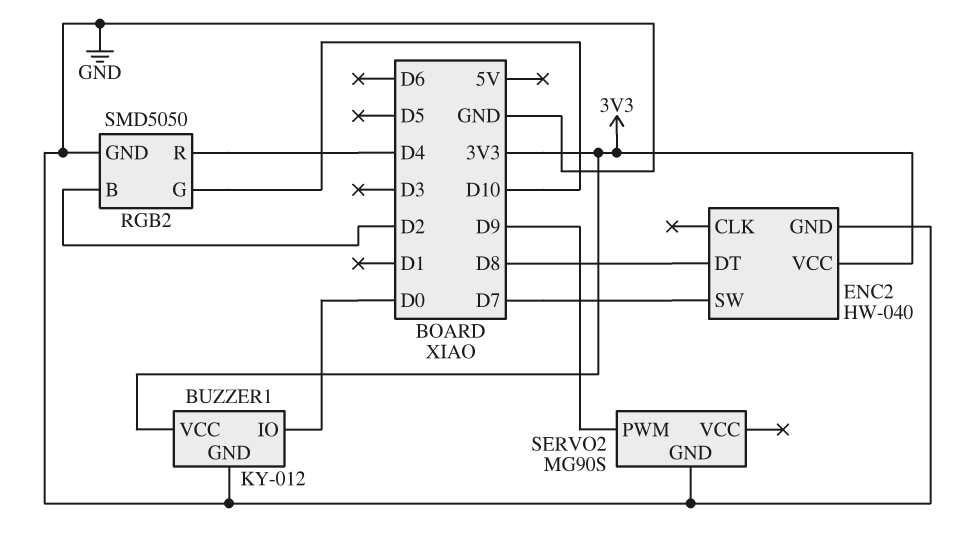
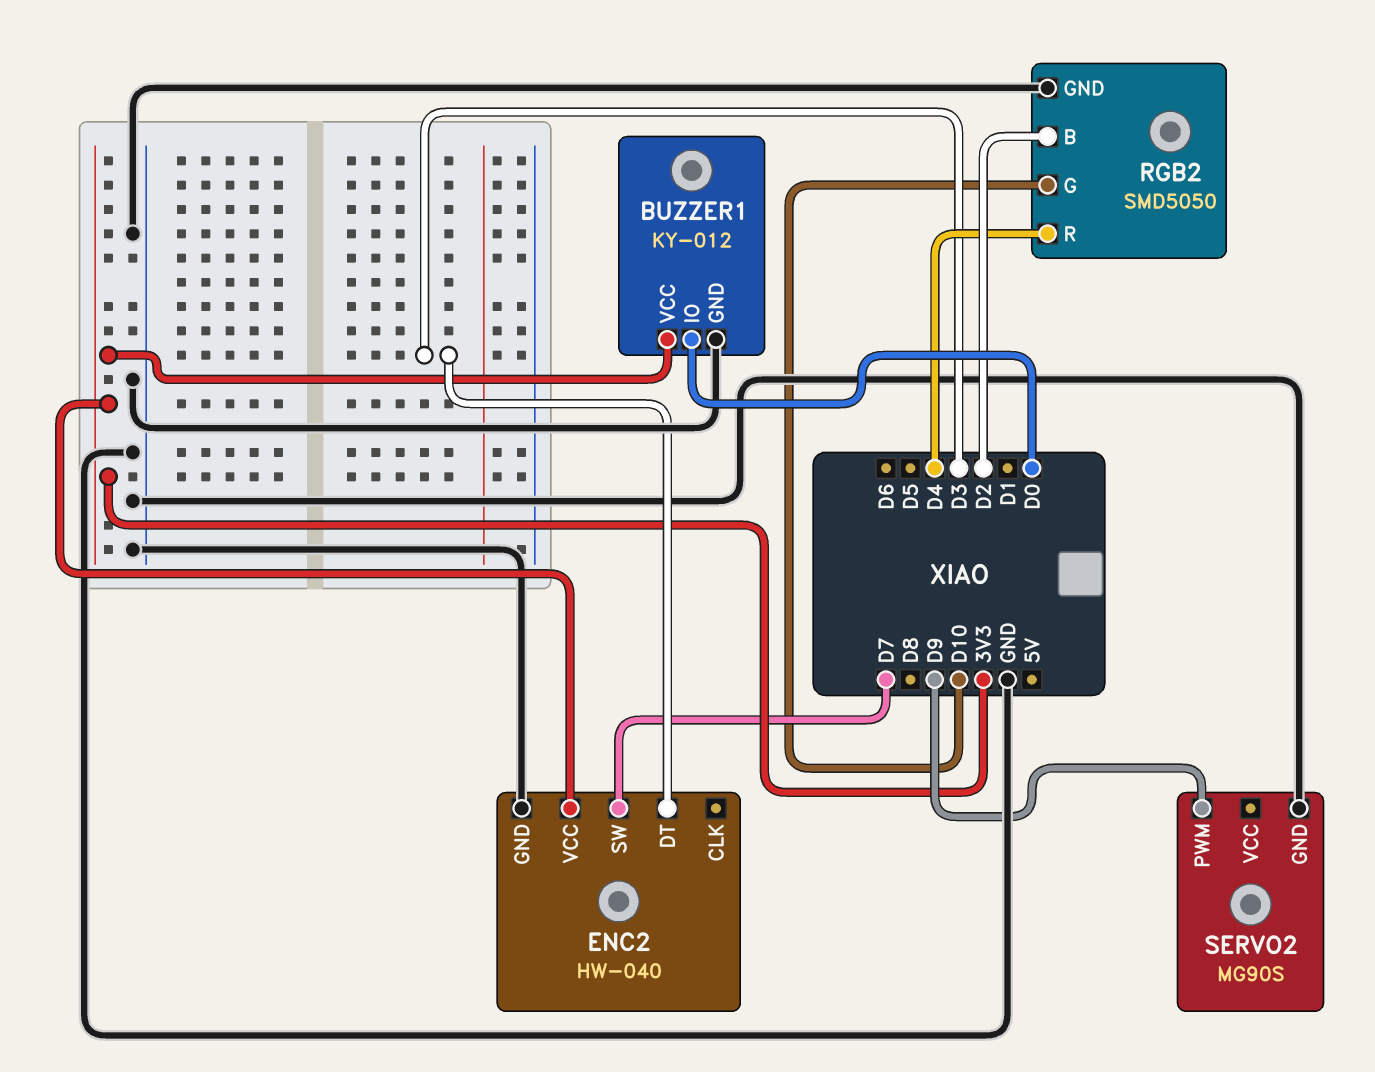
ENC2 pin DT: D8 -> D3

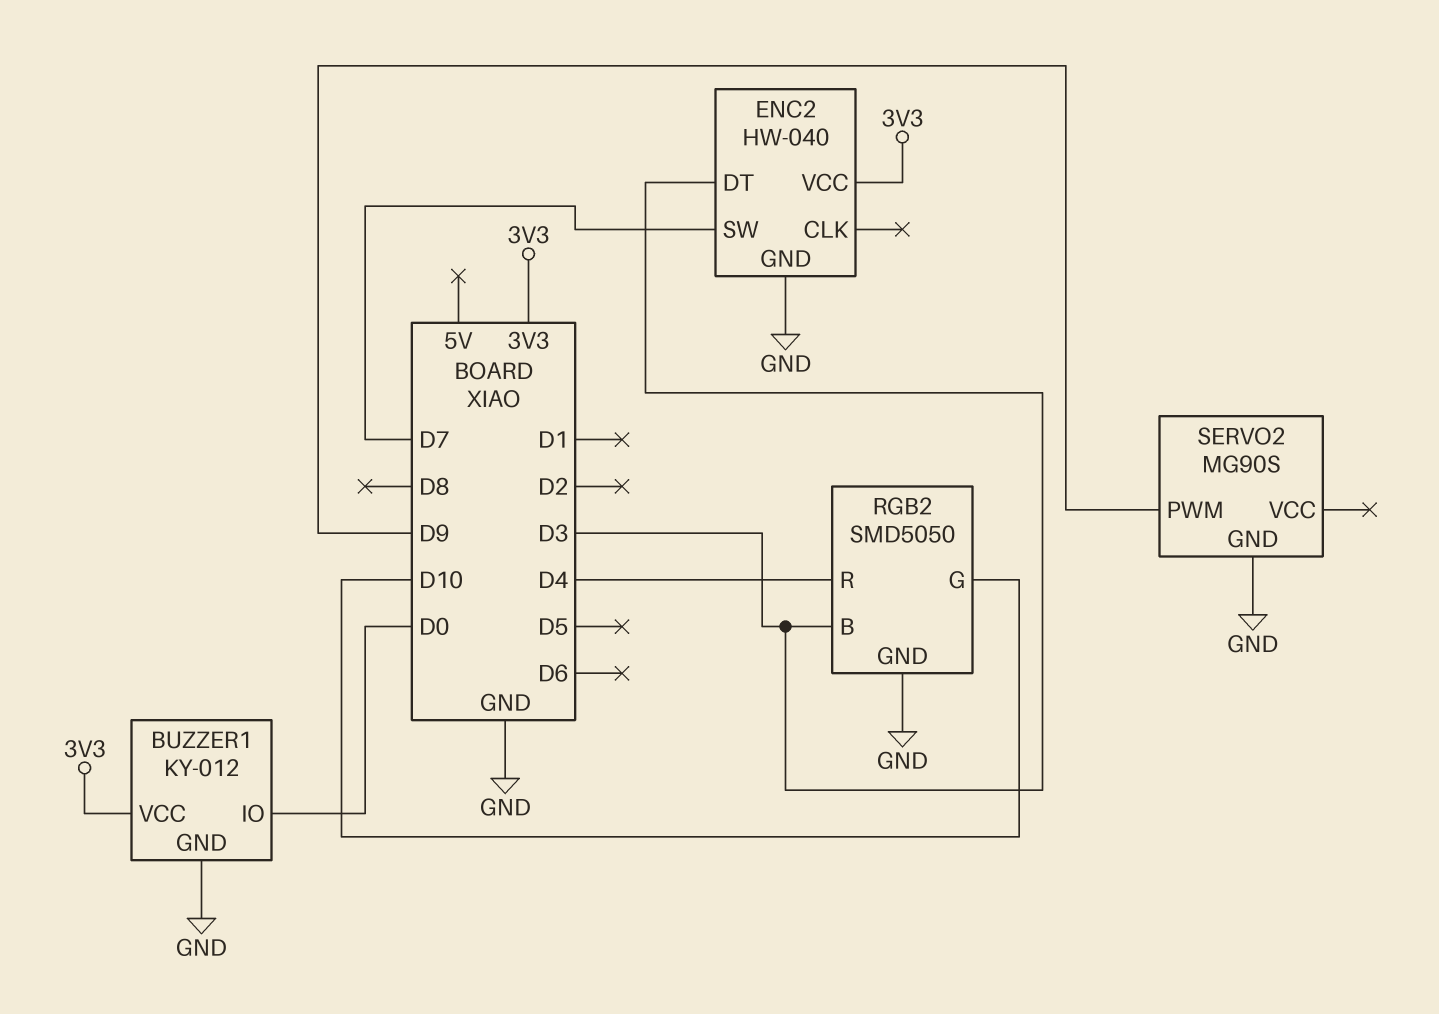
RGB2 pin B: D2 -> D3

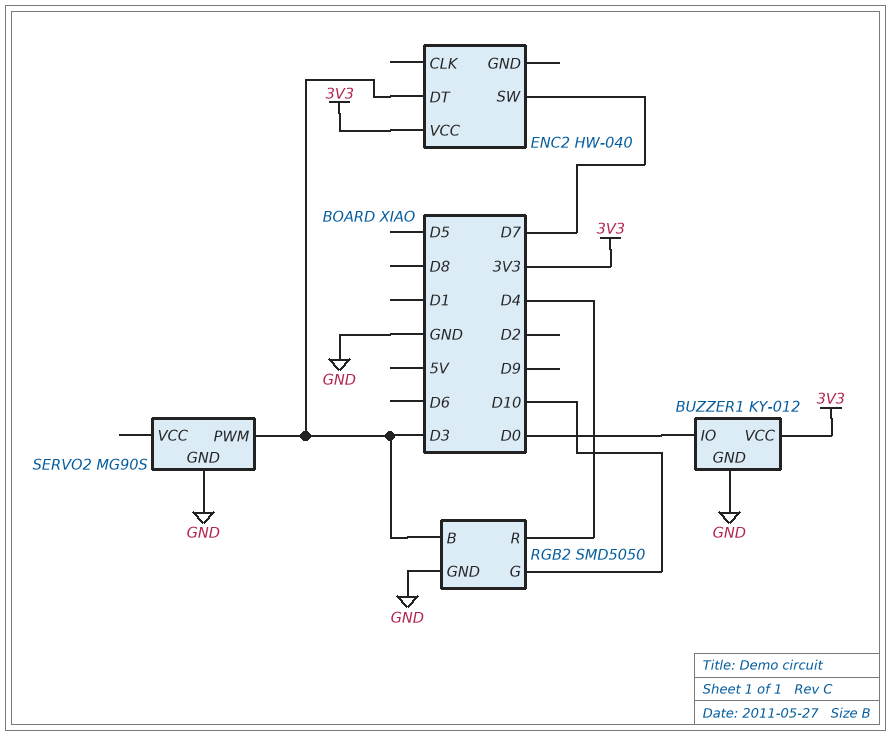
ENC2 pin GND: GND -> none
SERVO2 pin PWM: D9 -> D3

